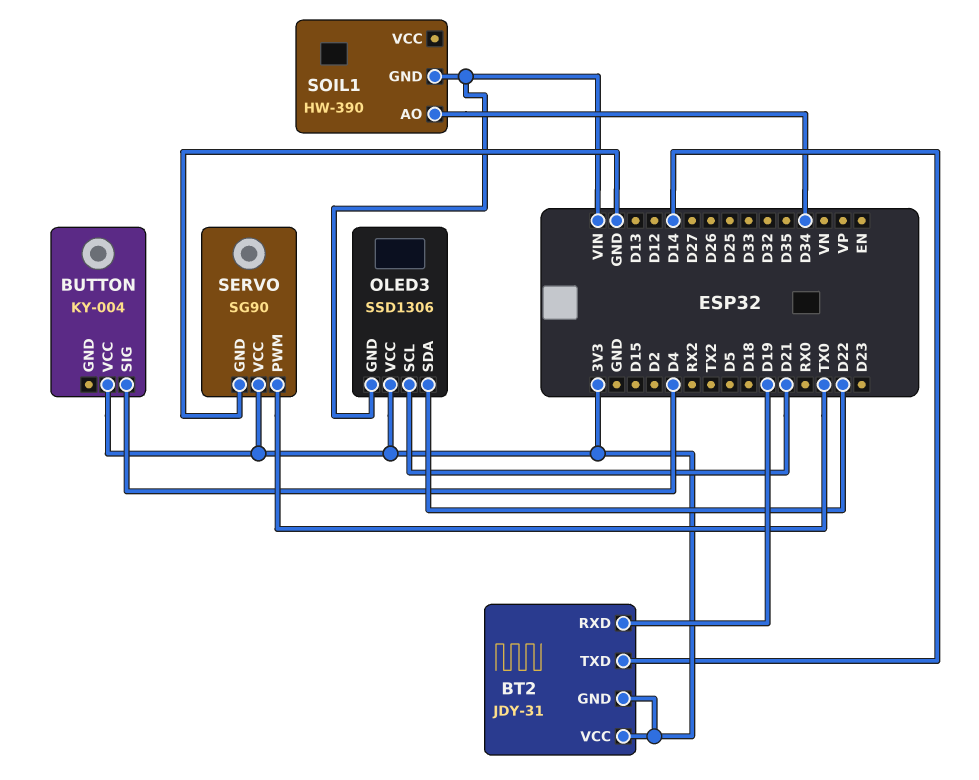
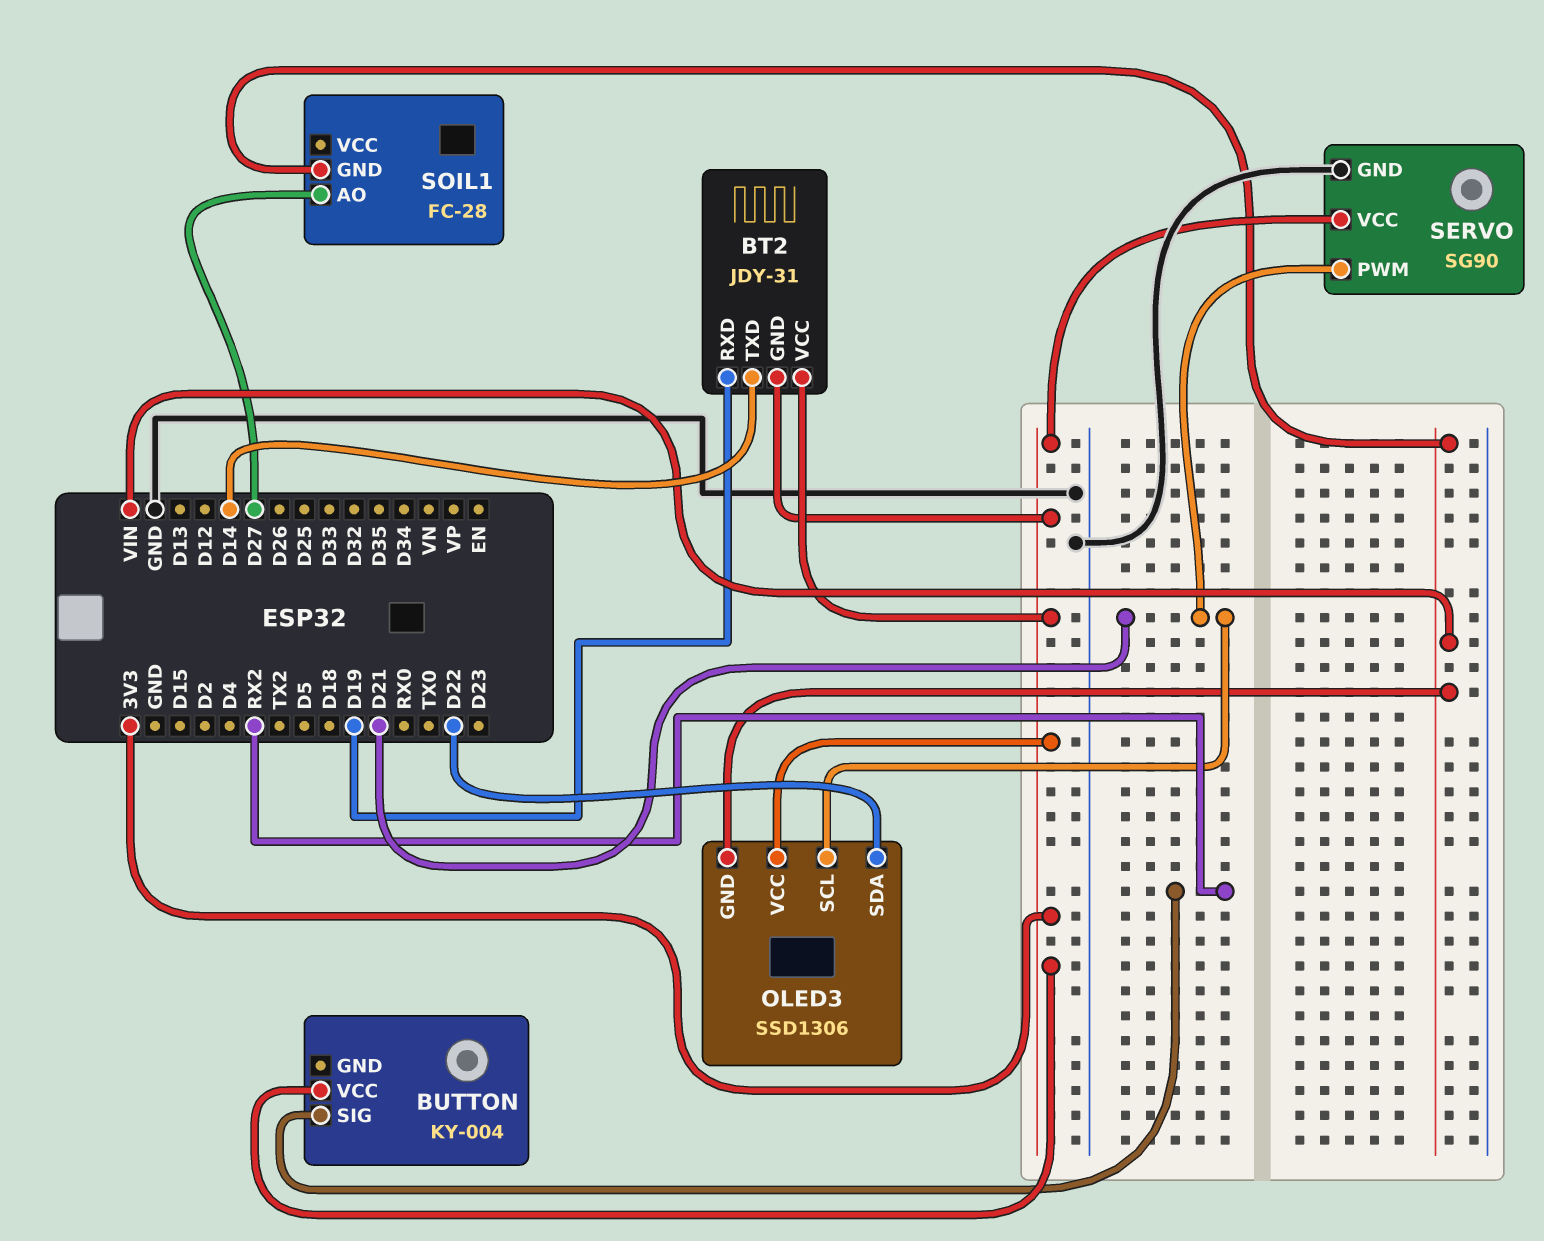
BUTTON pin SIG: D4 -> RX2
SERVO pin PWM: TX0 -> D21
SOIL1: HW-390 -> FC-28
SOIL1 pin AO: D34 -> D27

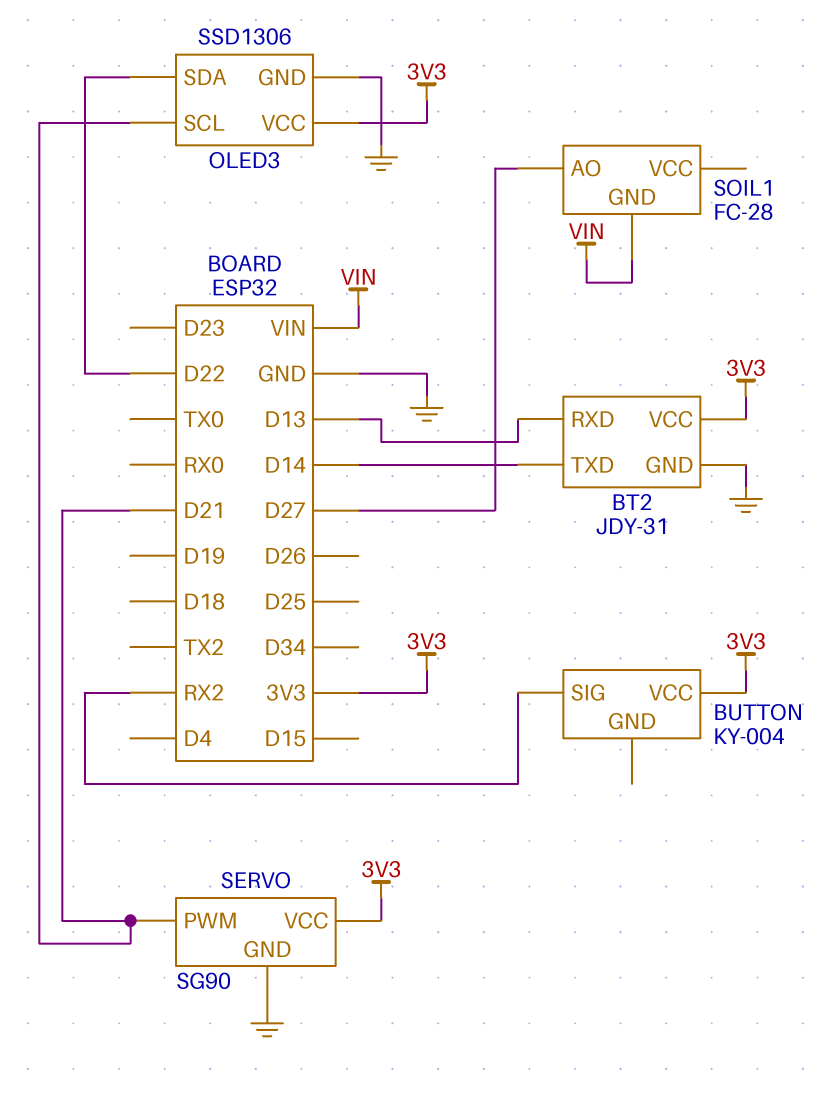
BT2 pin GND: 3V3 -> GND
BT2 pin RXD: D19 -> D13
OLED3 pin GND: VIN -> GND

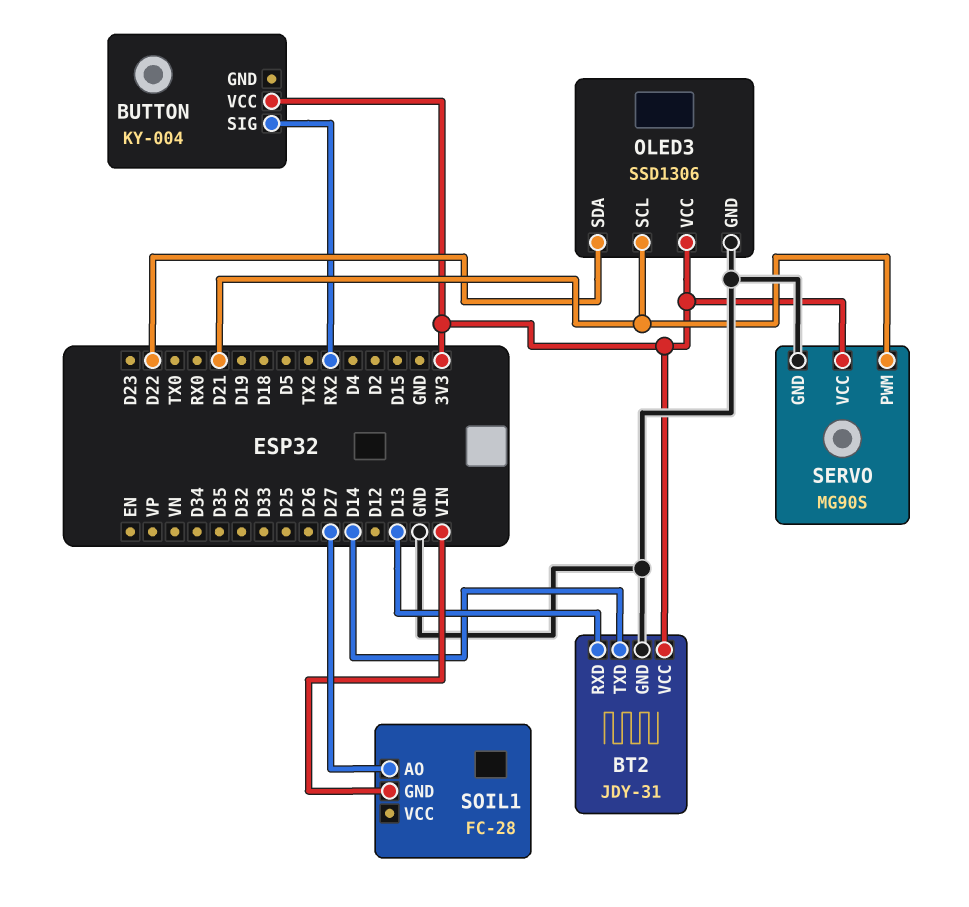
SERVO: SG90 -> MG90S

